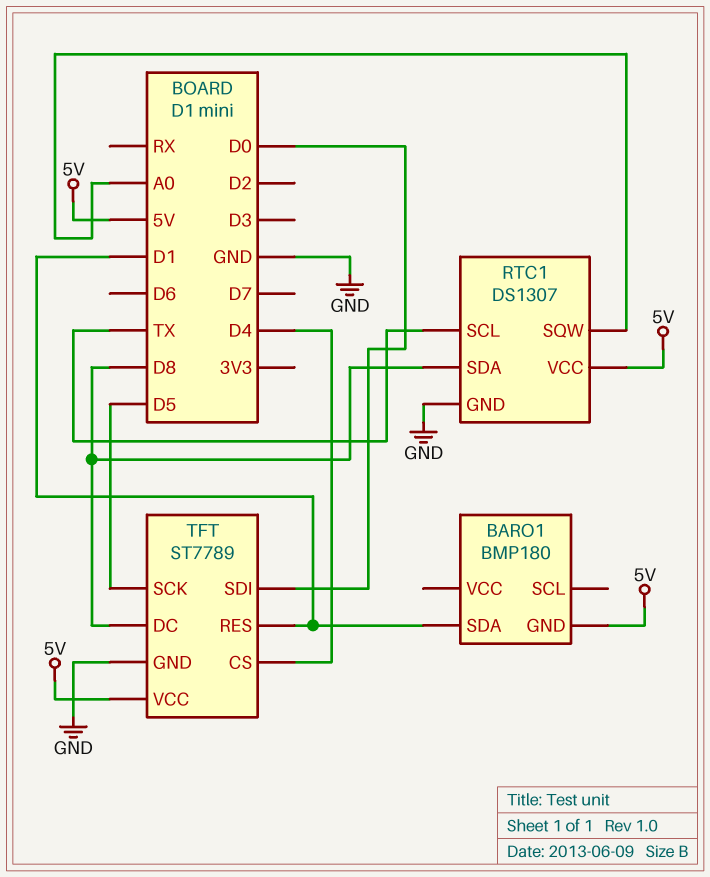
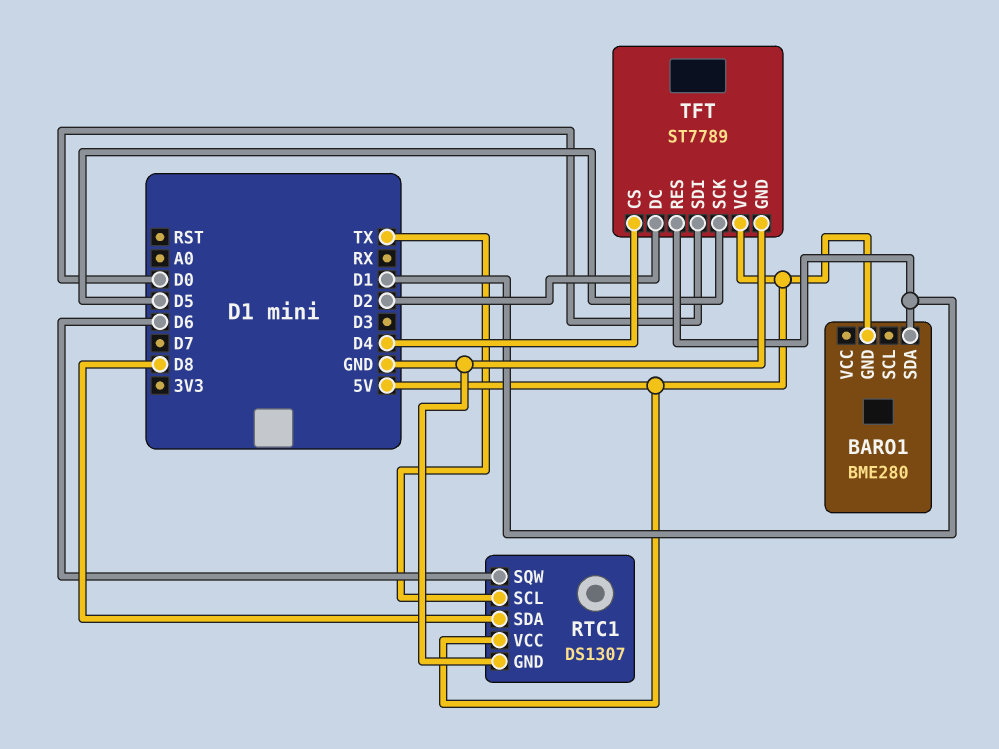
BARO1: BMP180 -> BME280
RTC1 pin SQW: A0 -> D6
TFT pin DC: D8 -> D2

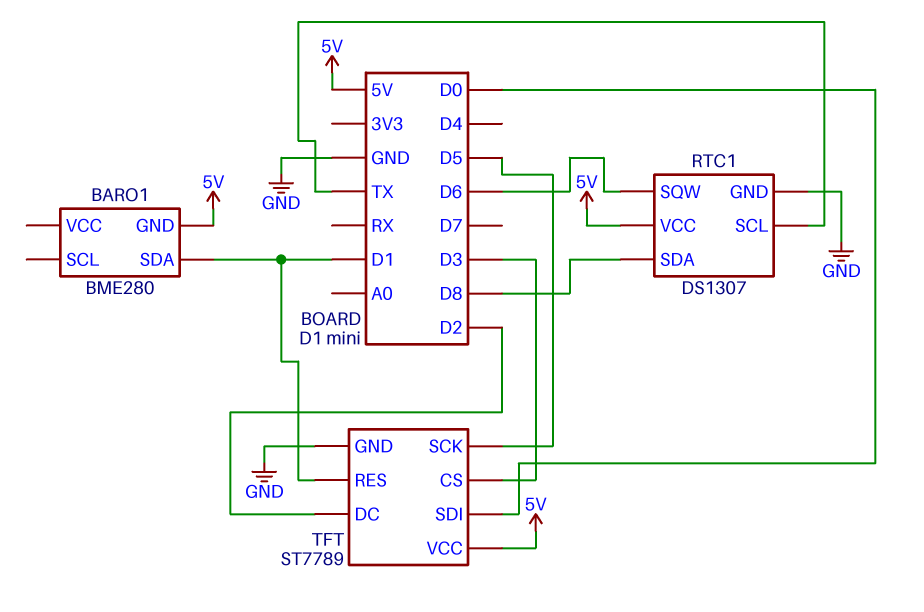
TFT pin CS: D4 -> D3

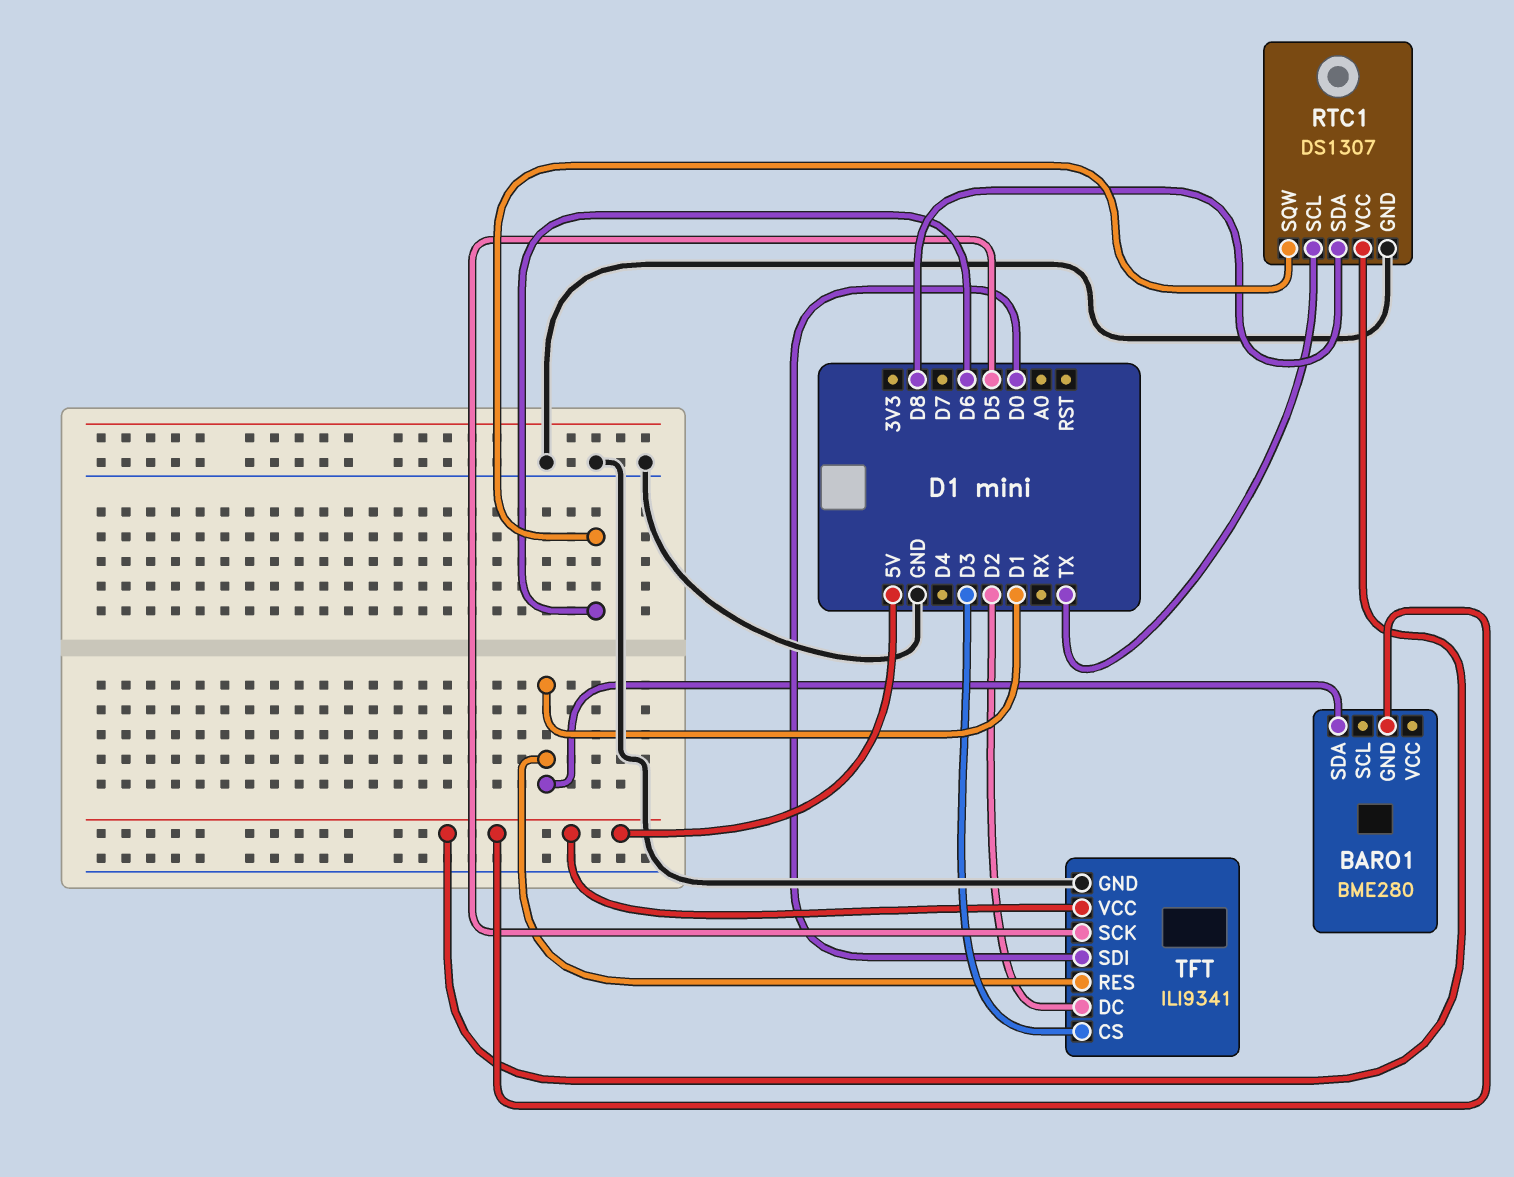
TFT: ST7789 -> ILI9341

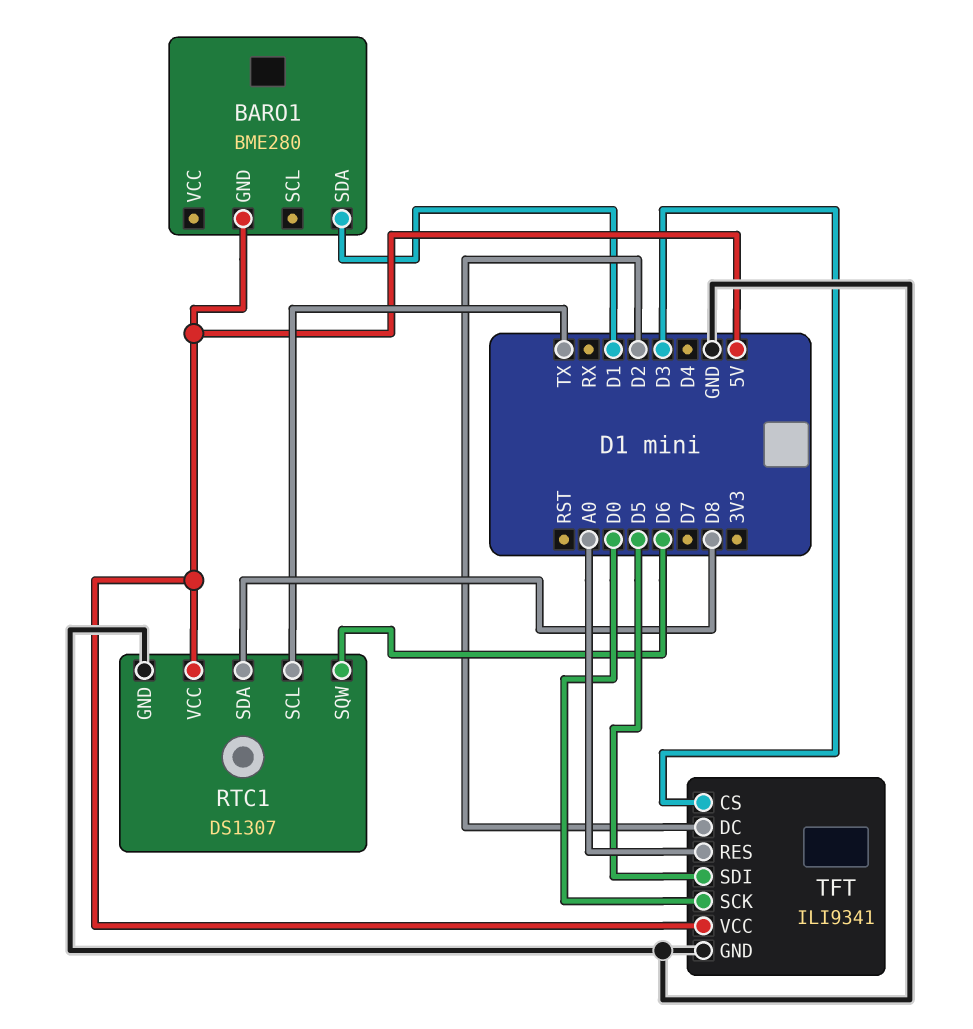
TFT pin RES: D1 -> A0
TFT pin SCK: D5 -> D0
TFT pin SDI: D0 -> D5

